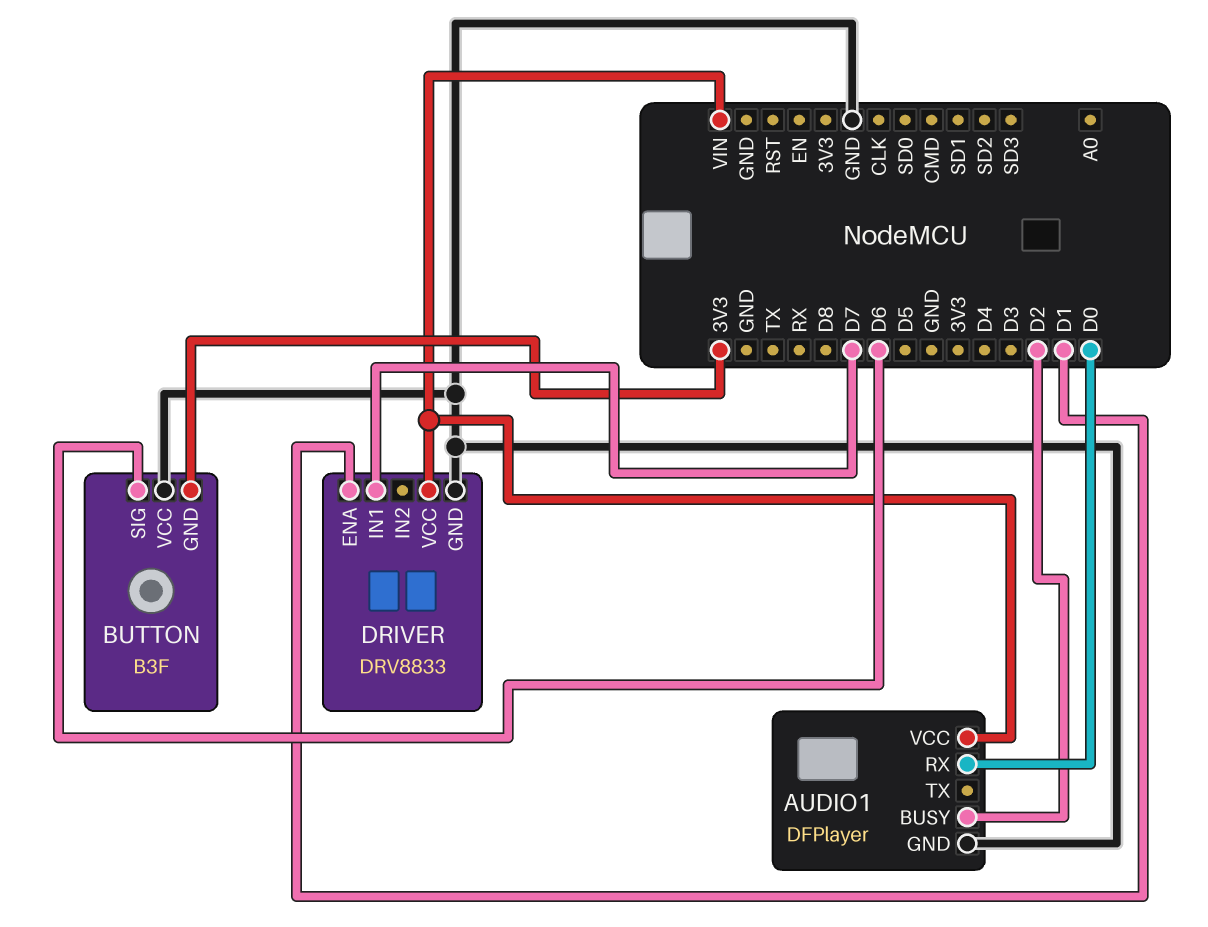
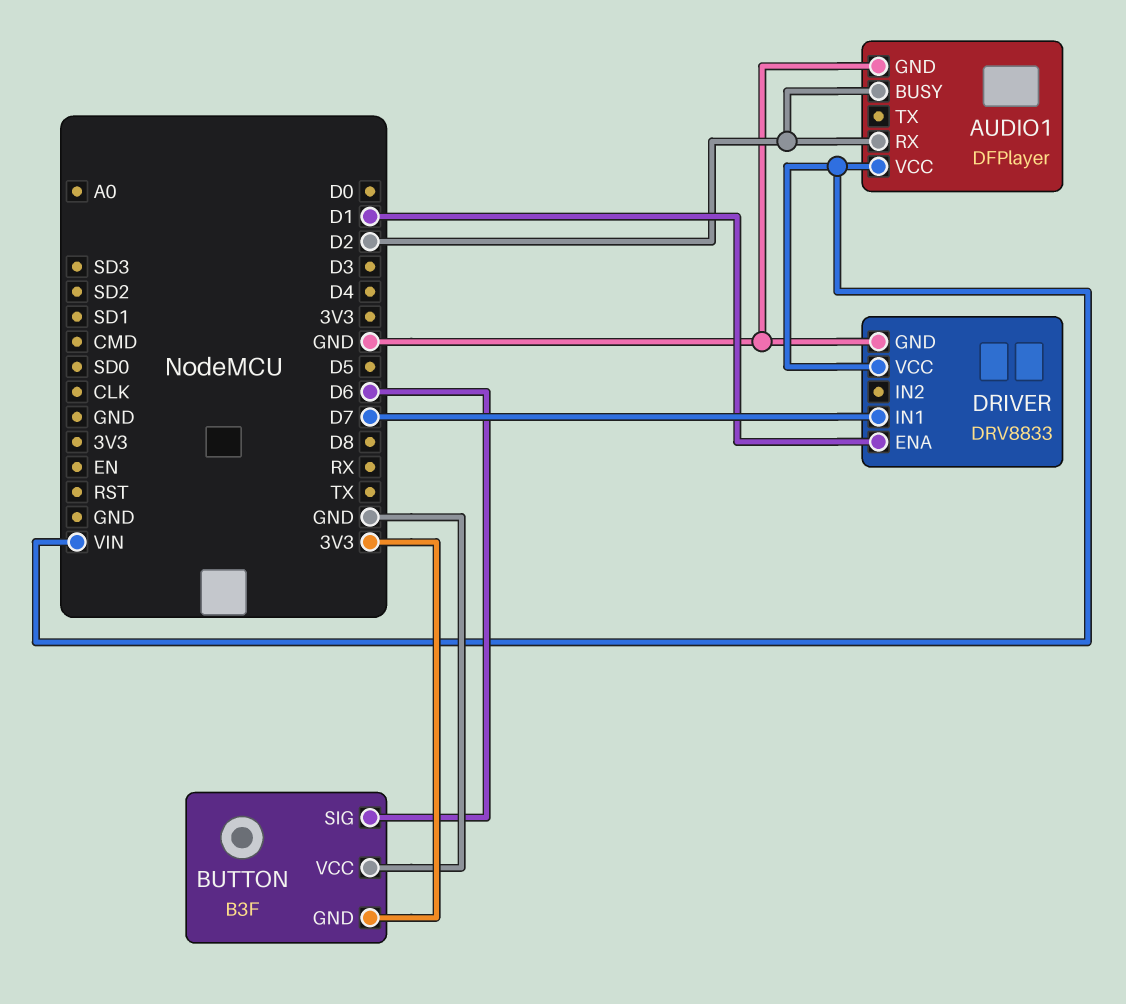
AUDIO1 pin RX: D0 -> D2

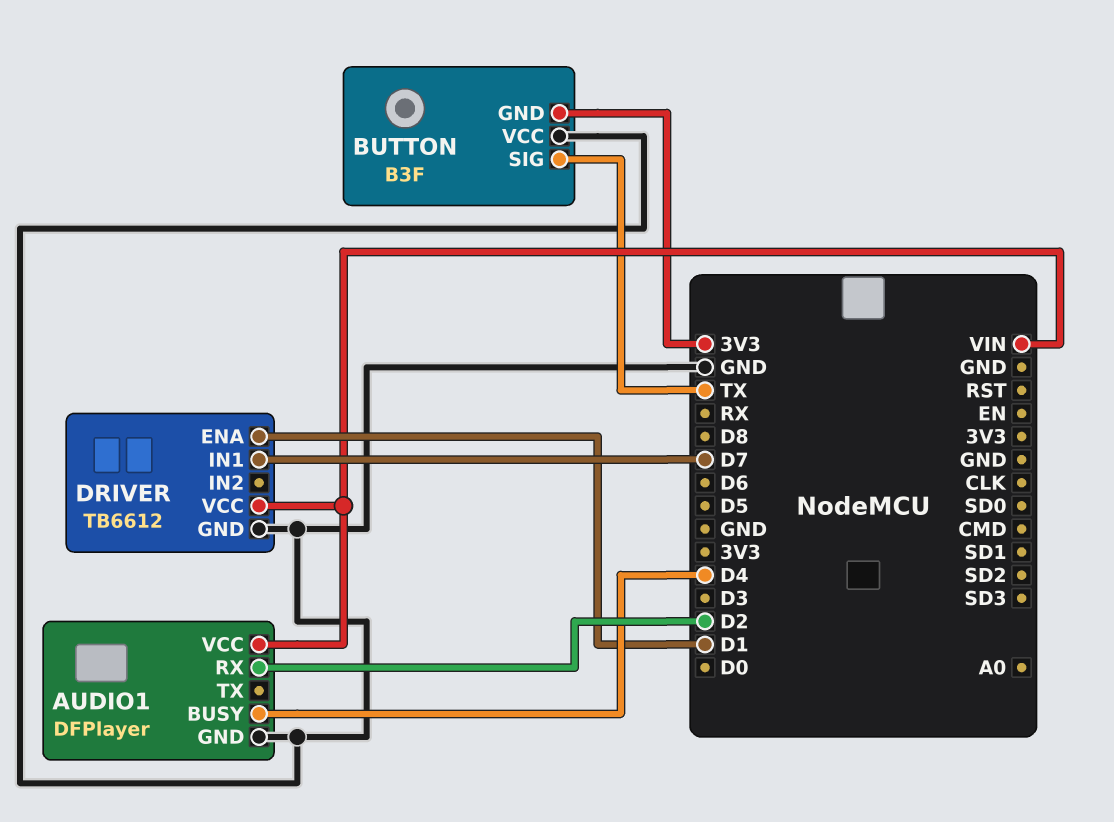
AUDIO1 pin BUSY: D2 -> D4
BUTTON pin SIG: D6 -> TX
DRIVER: DRV8833 -> TB6612

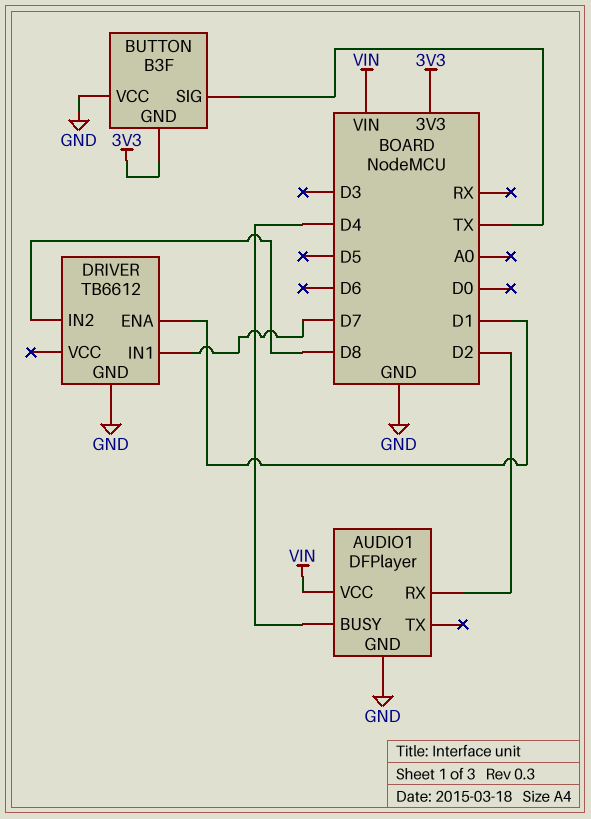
DRIVER pin IN2: none -> D8
DRIVER pin VCC: VIN -> none

